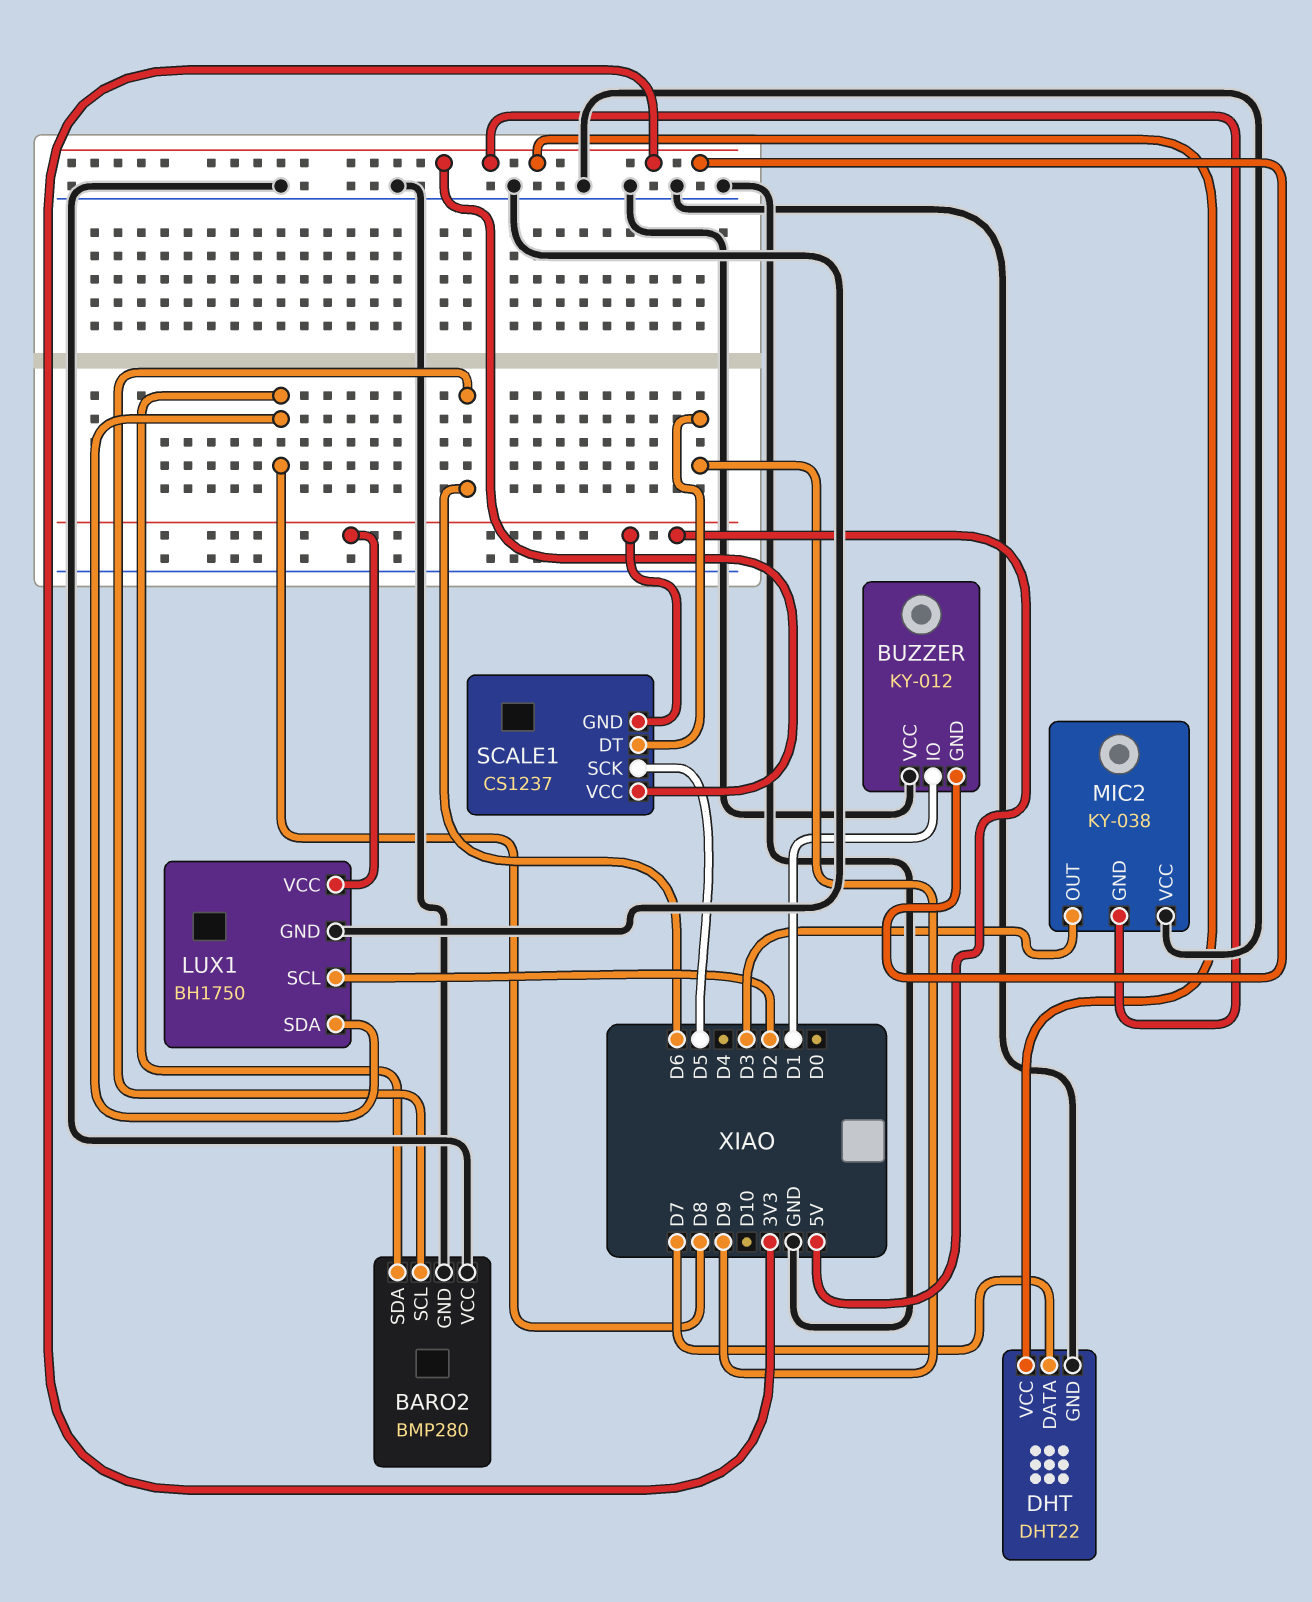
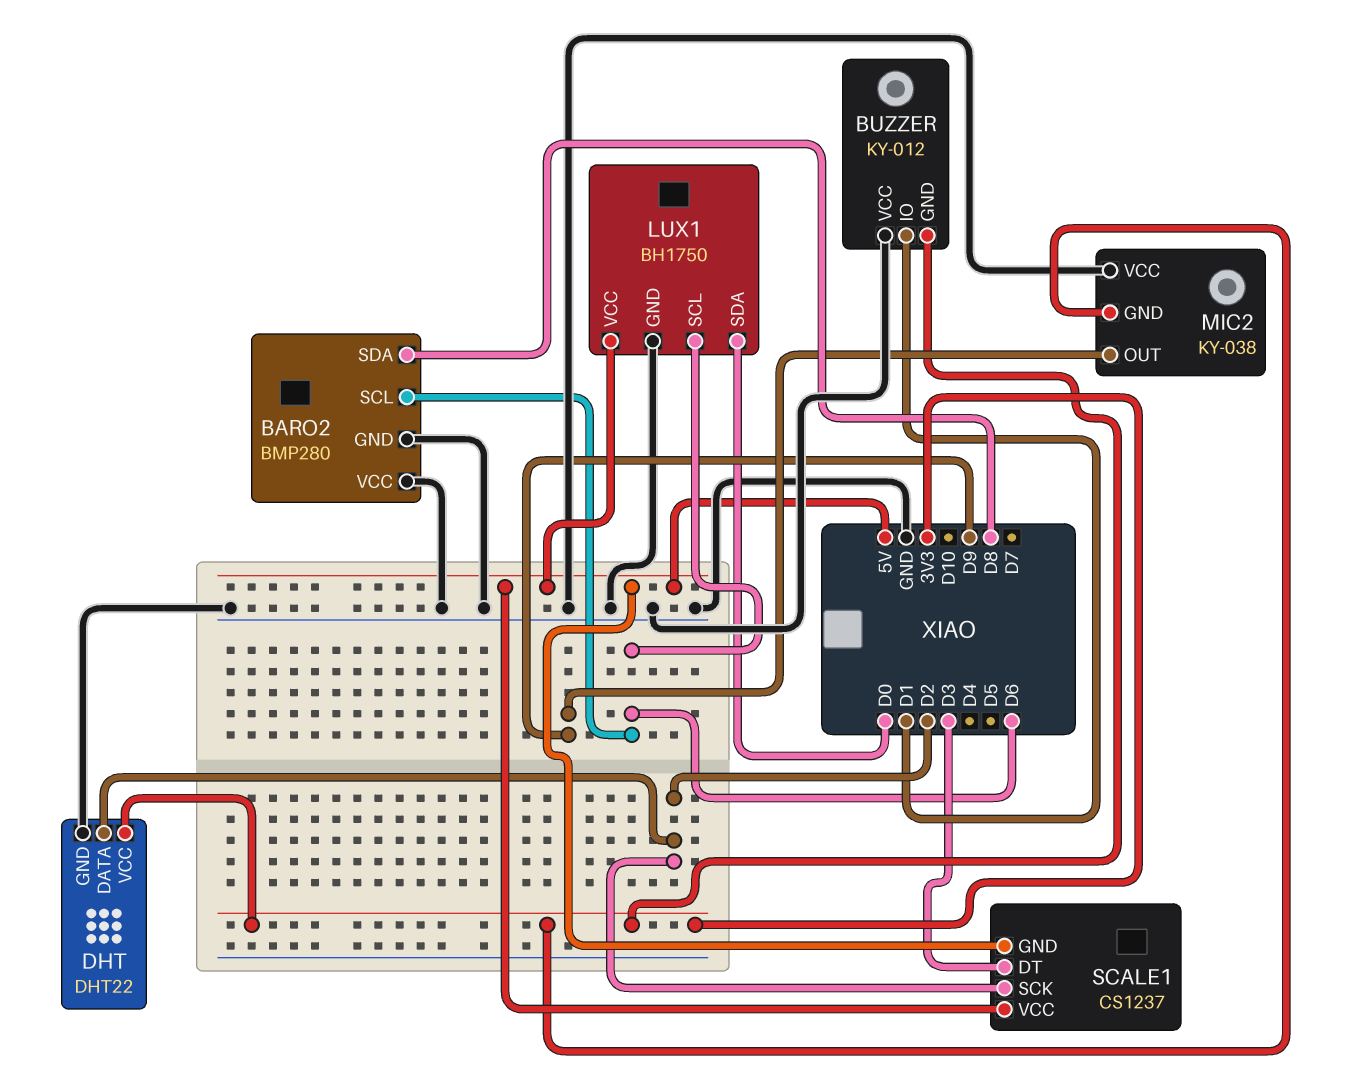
DHT pin DATA: D7 -> D2
LUX1 pin SCL: D2 -> D6
LUX1 pin SDA: D8 -> D0
MIC2 pin OUT: D3 -> D9
SCALE1 pin DT: D9 -> D3
SCALE1 pin SCK: D5 -> D2
SCALE1 pin VCC: 3V3 -> 5V

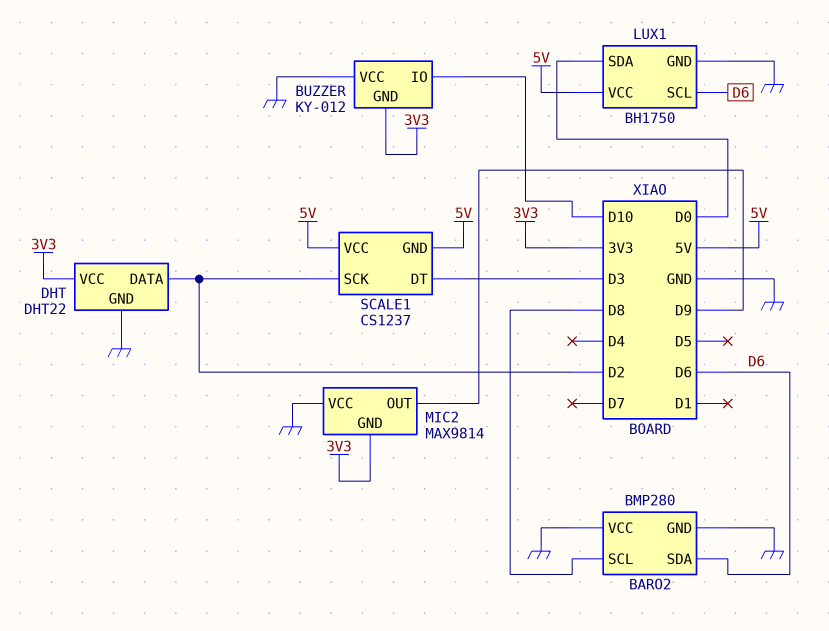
BARO2 pin SCL: D6 -> D8
BARO2 pin SDA: D8 -> D6
BUZZER pin IO: D1 -> D10
MIC2: KY-038 -> MAX9814

